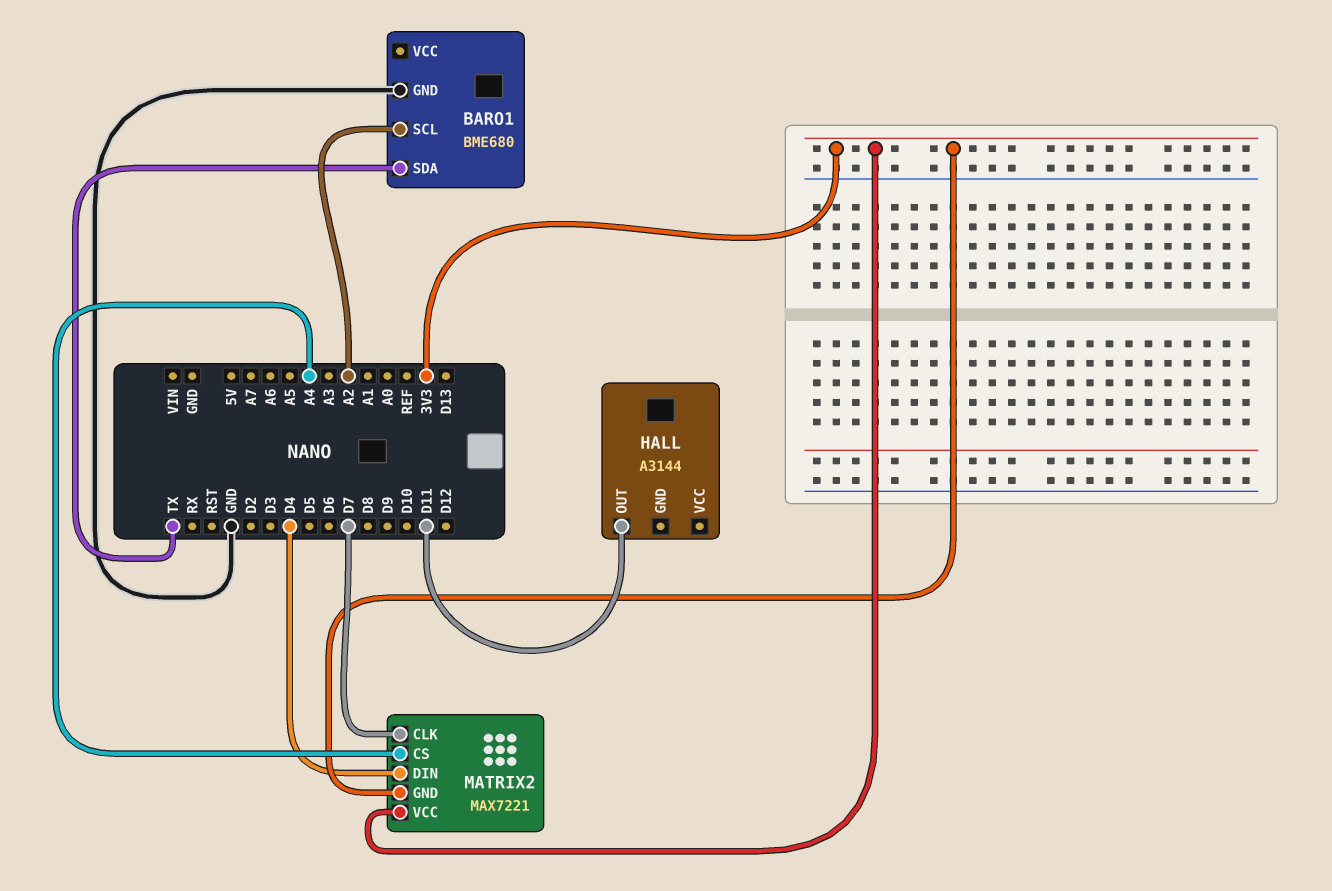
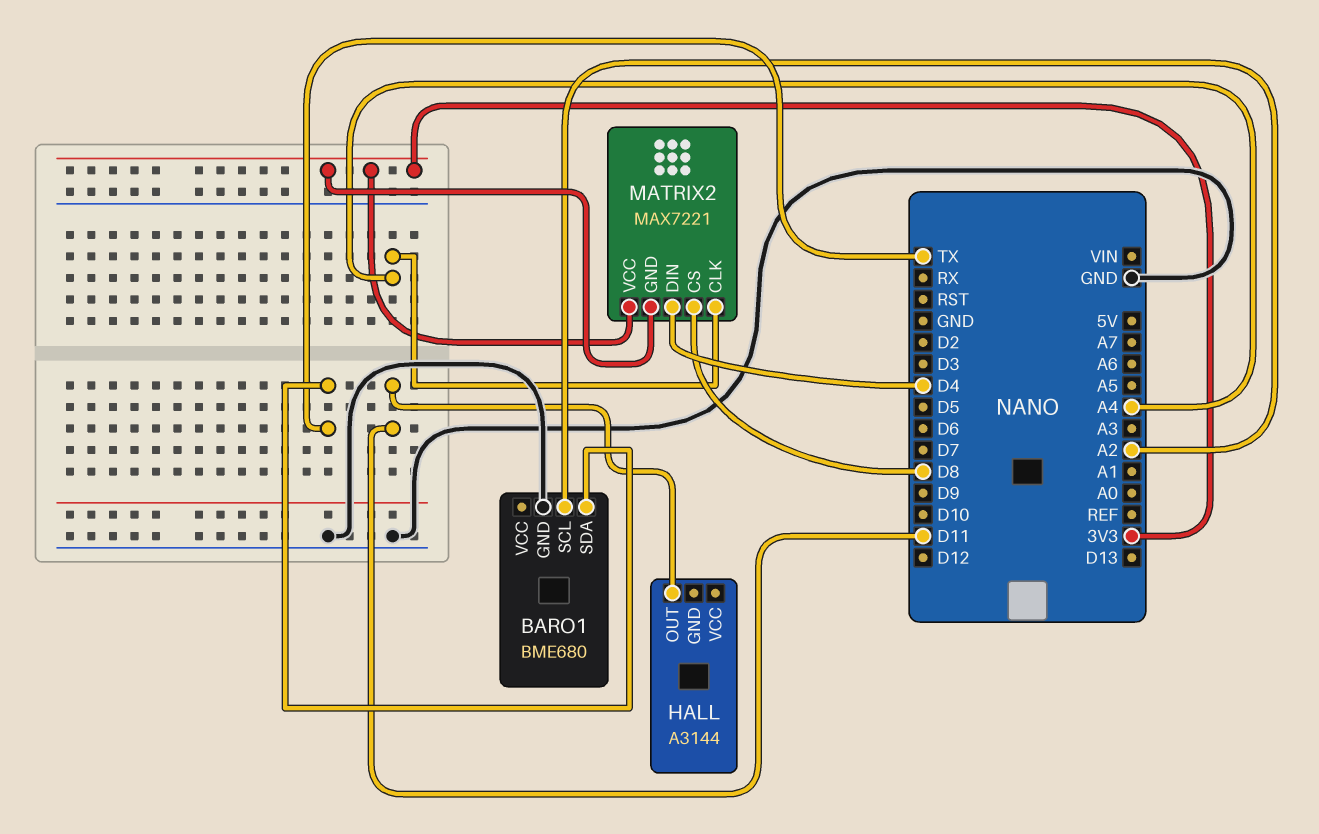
MATRIX2 pin CLK: D7 -> A4
MATRIX2 pin CS: A4 -> D8

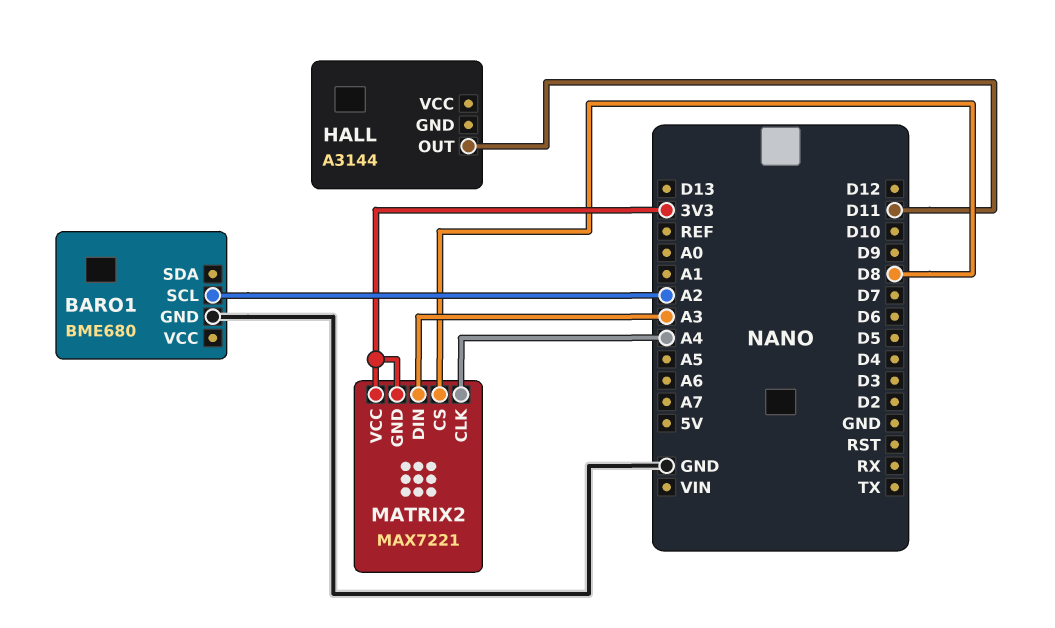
BARO1 pin SDA: TX -> none
MATRIX2 pin DIN: D4 -> A3

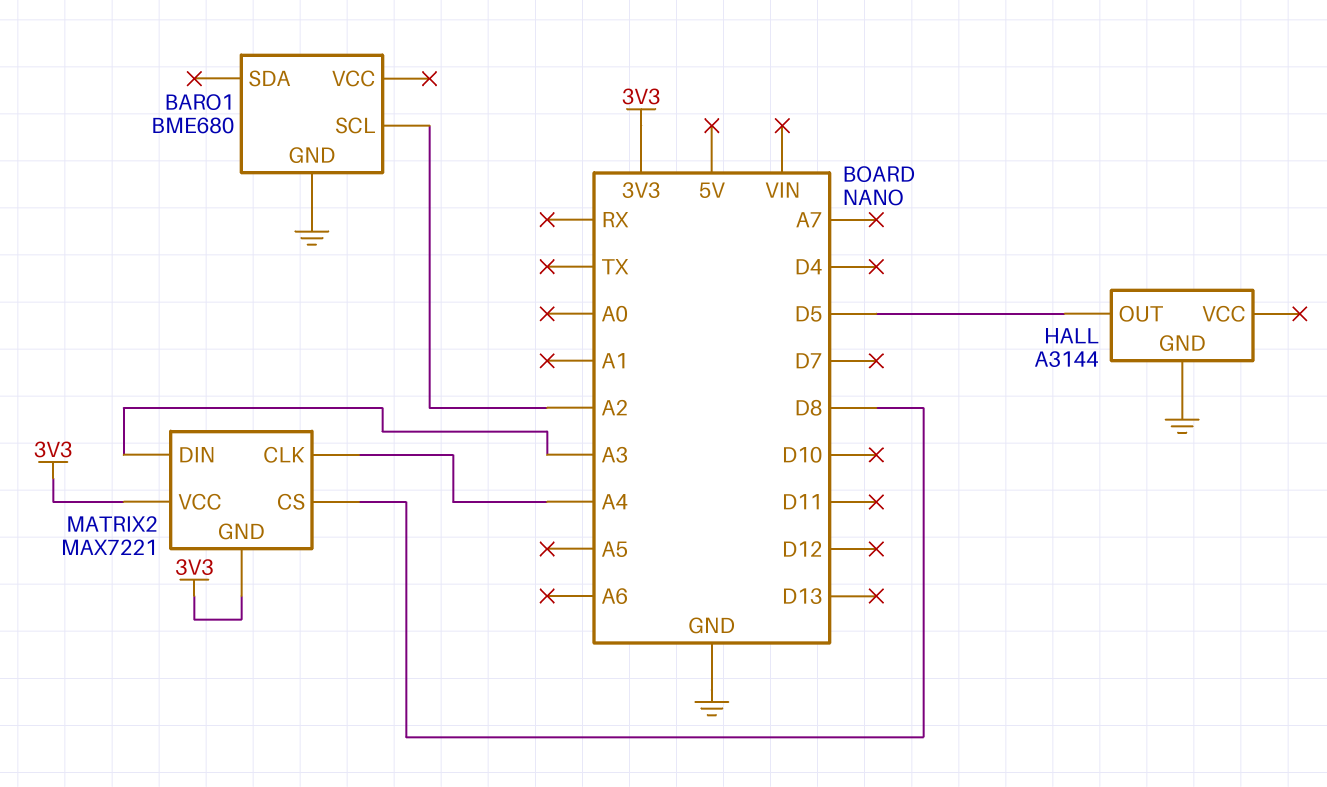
HALL pin GND: none -> GND
HALL pin OUT: D11 -> D5

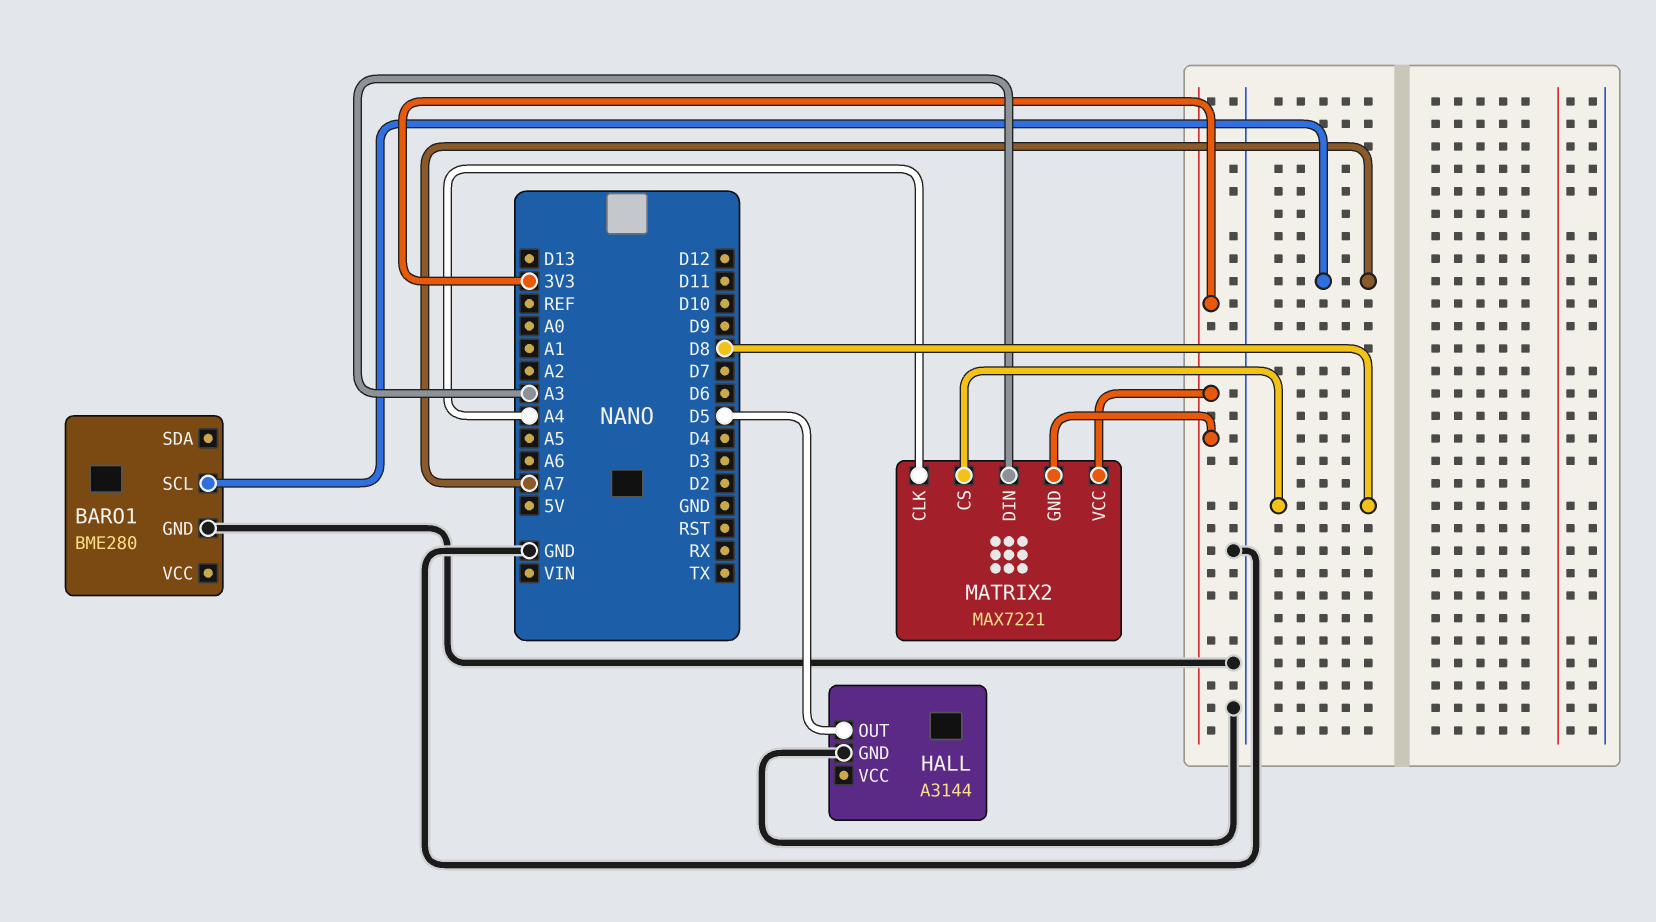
BARO1: BME680 -> BME280
BARO1 pin SCL: A2 -> A7

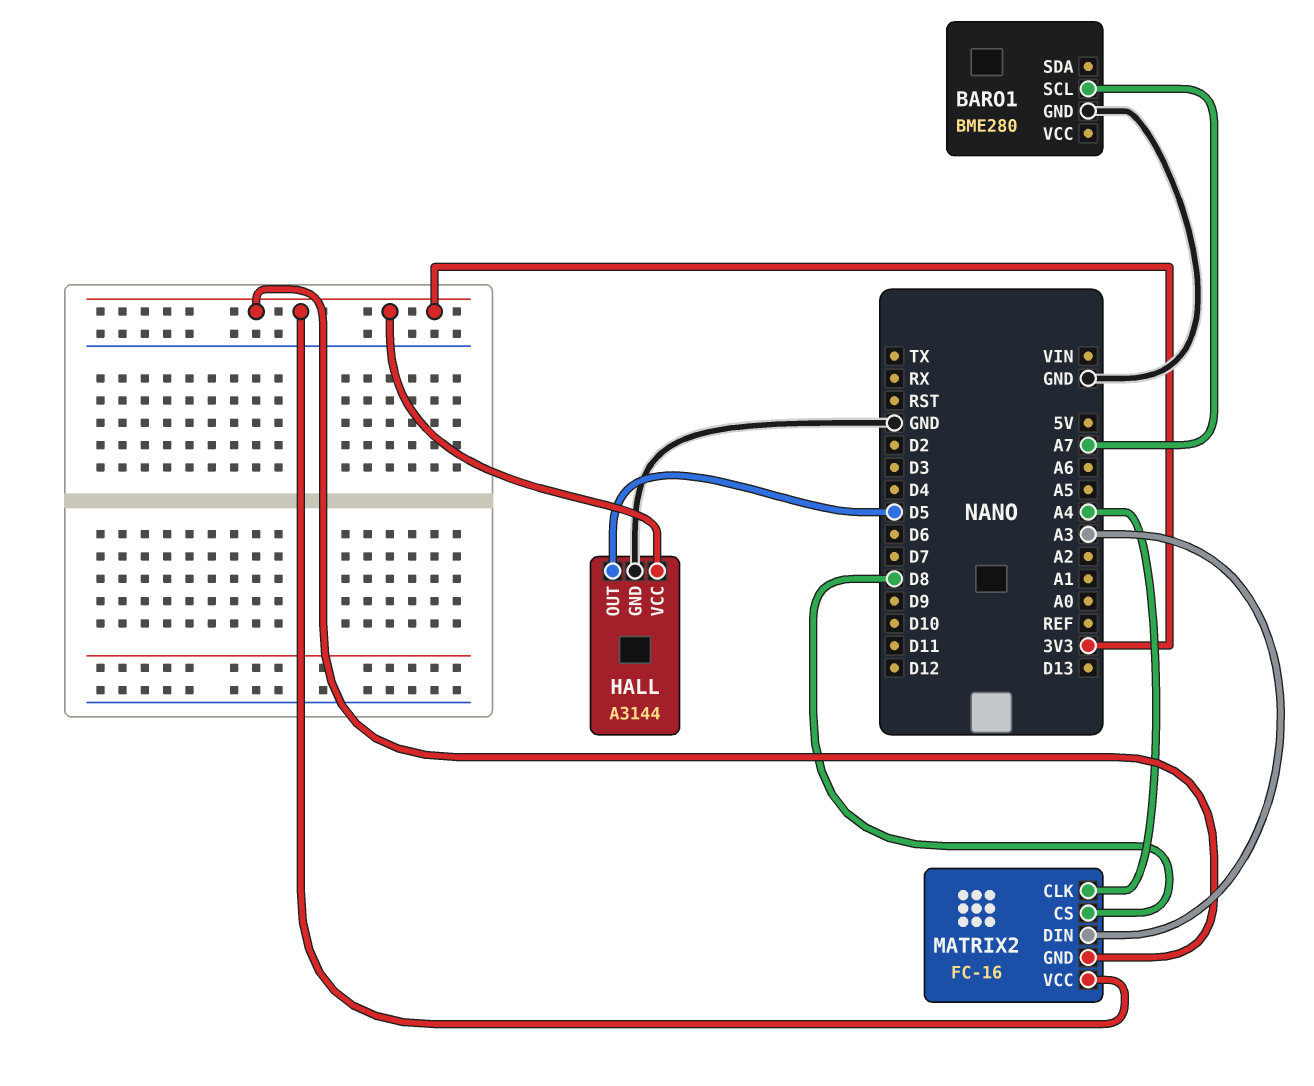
HALL pin VCC: none -> 3V3
MATRIX2: MAX7221 -> FC-16

